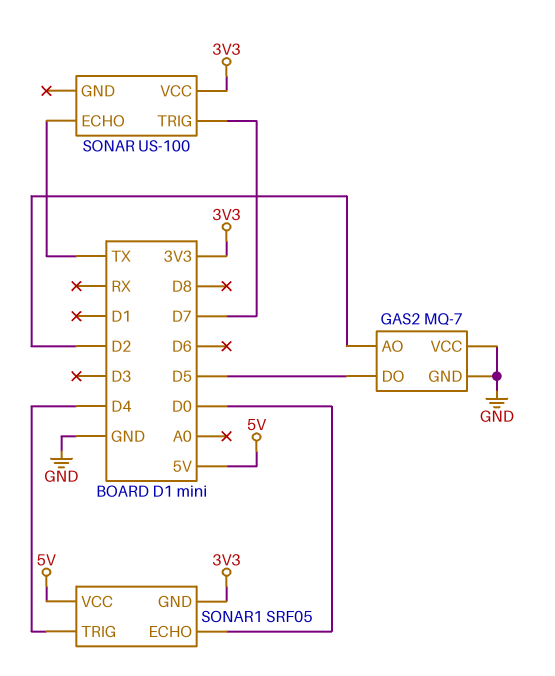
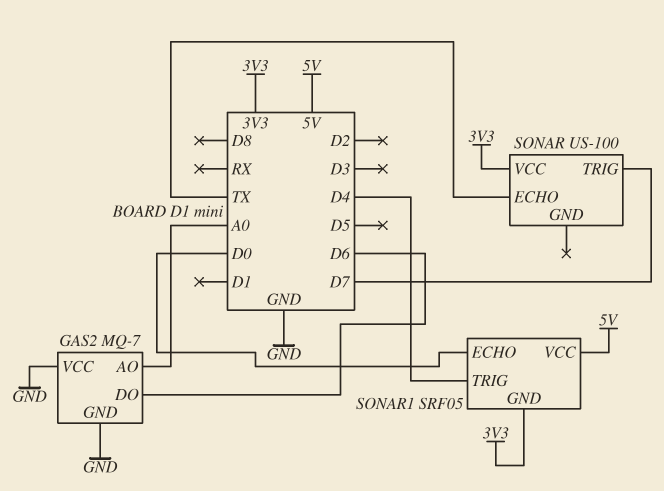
GAS2 pin AO: D2 -> A0
GAS2 pin DO: D5 -> D6

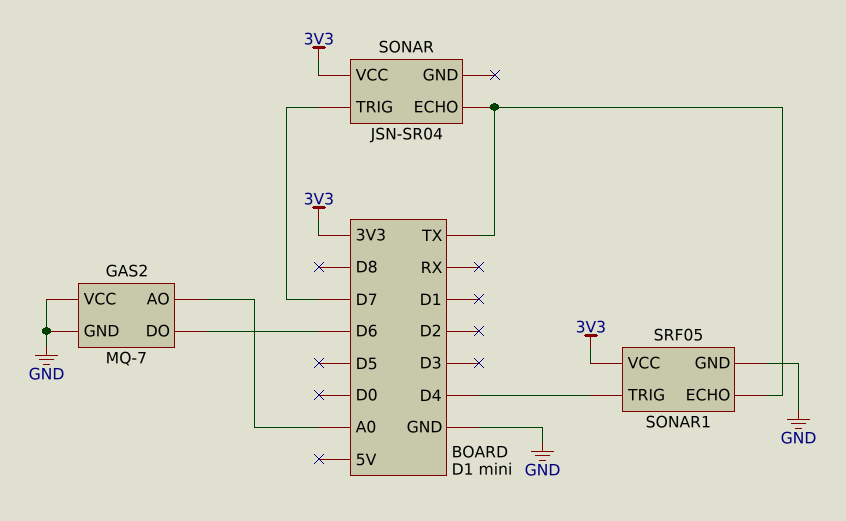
SONAR: US-100 -> JSN-SR04
SONAR1 pin ECHO: D0 -> TX
SONAR1 pin GND: 3V3 -> GND
SONAR1 pin VCC: 5V -> 3V3

